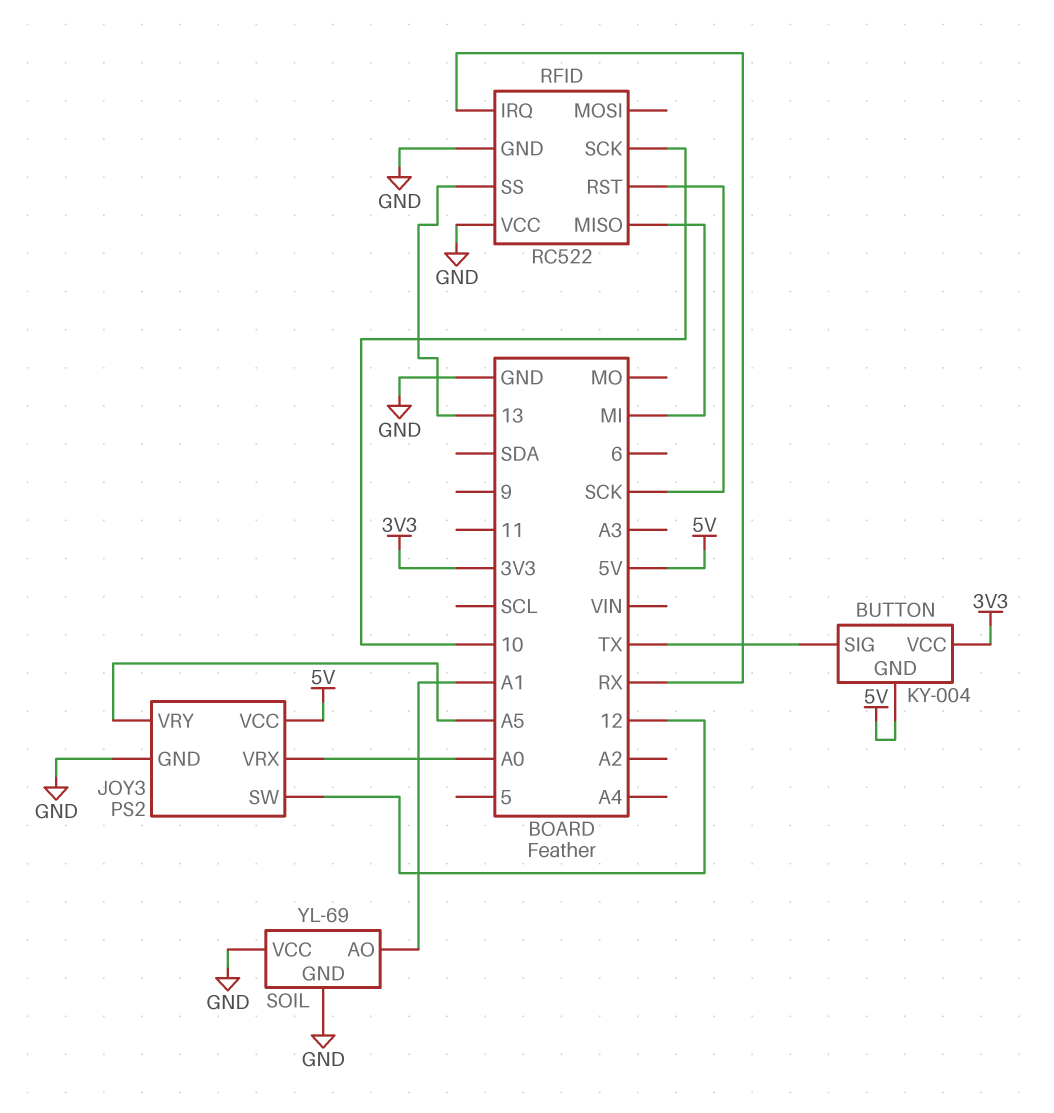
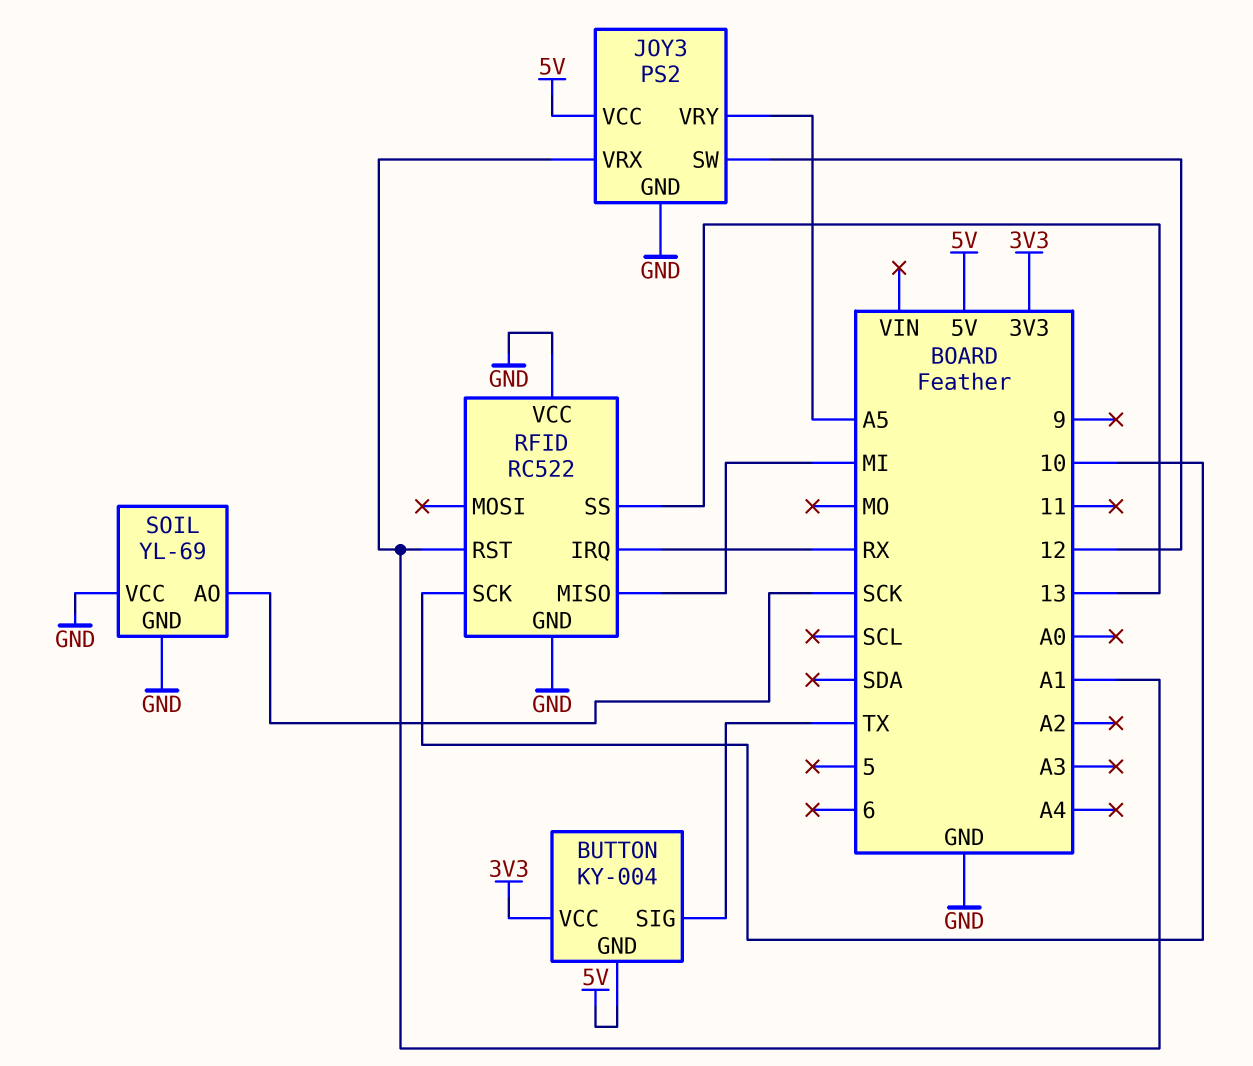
JOY3 pin VRX: A0 -> A1
RFID pin RST: SCK -> A1
SOIL pin AO: A1 -> SCK

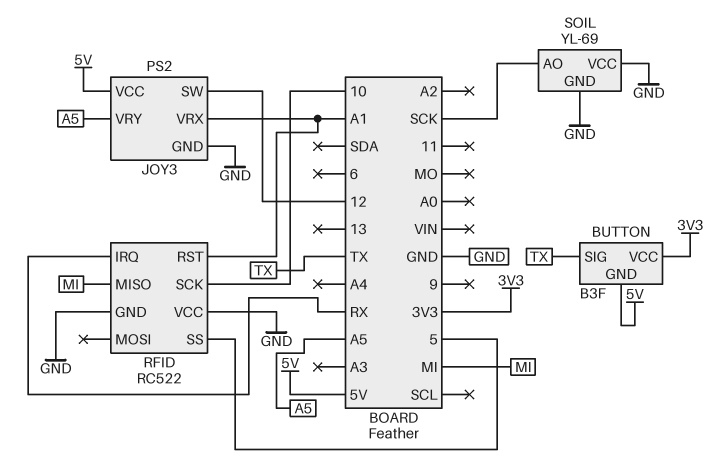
BUTTON: KY-004 -> B3F
RFID pin SS: 13 -> 5

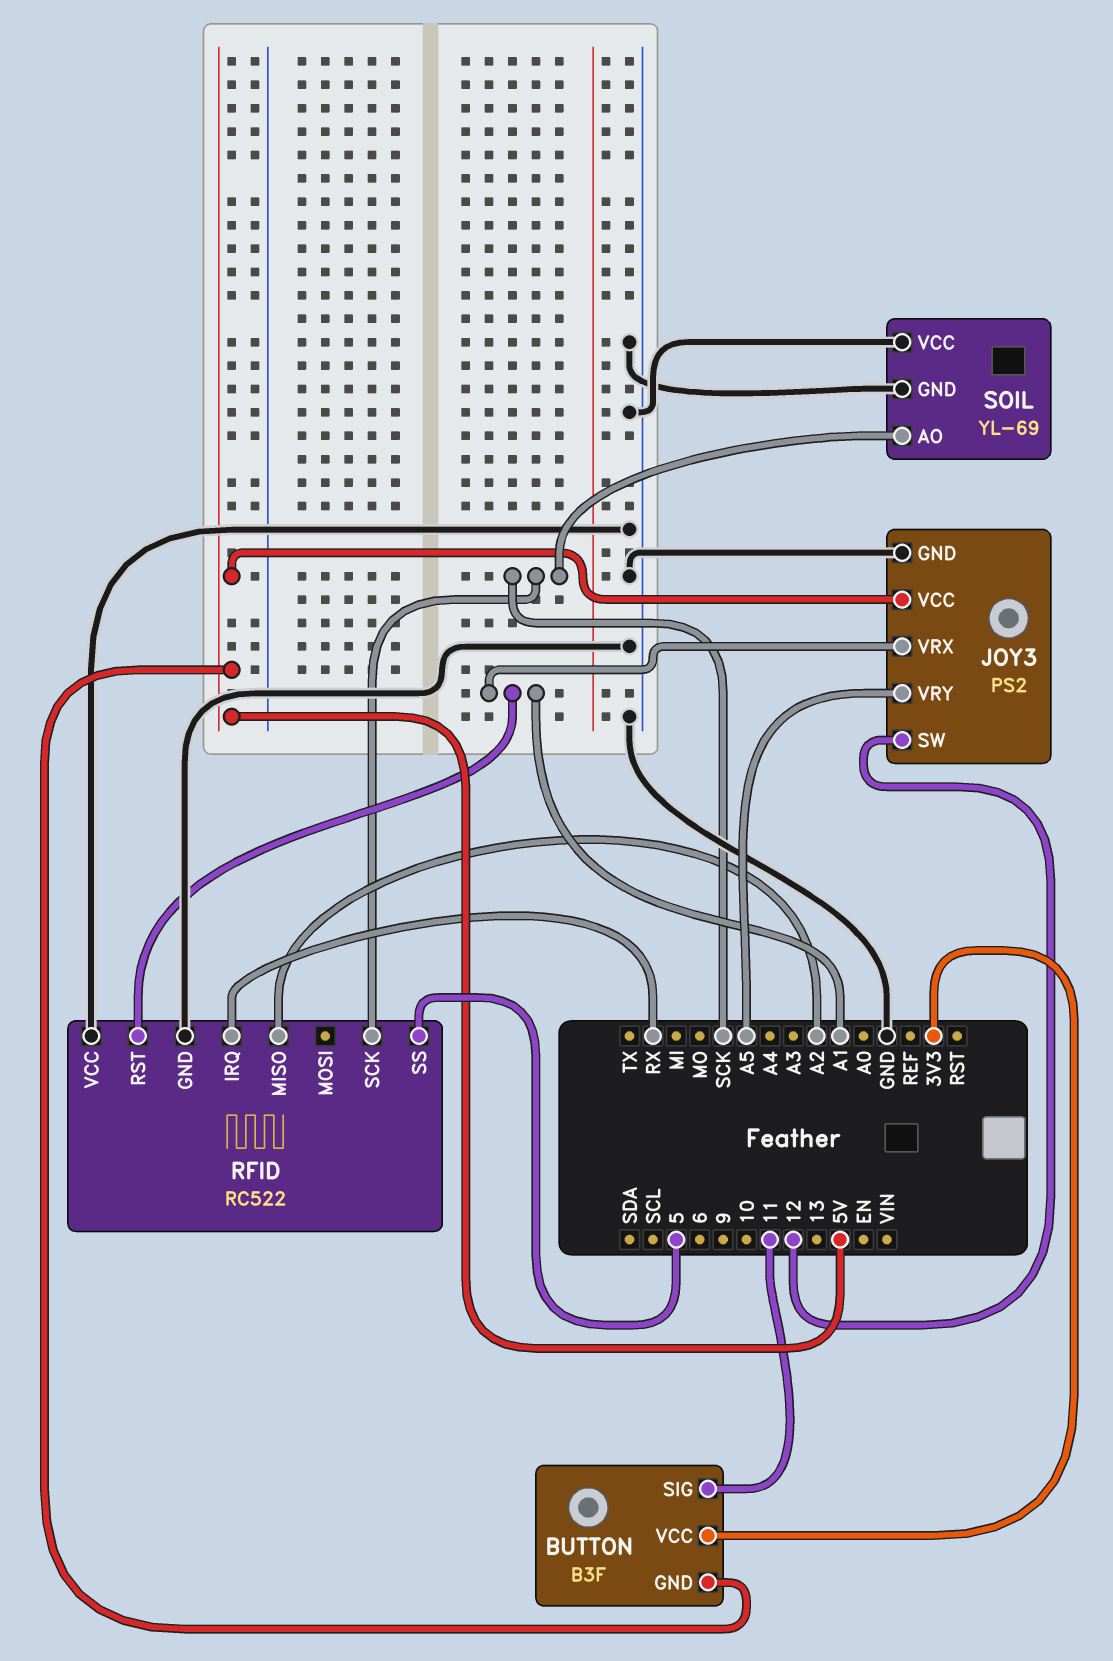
BUTTON pin SIG: TX -> 11
RFID pin MISO: MI -> A2
RFID pin SCK: 10 -> SCK

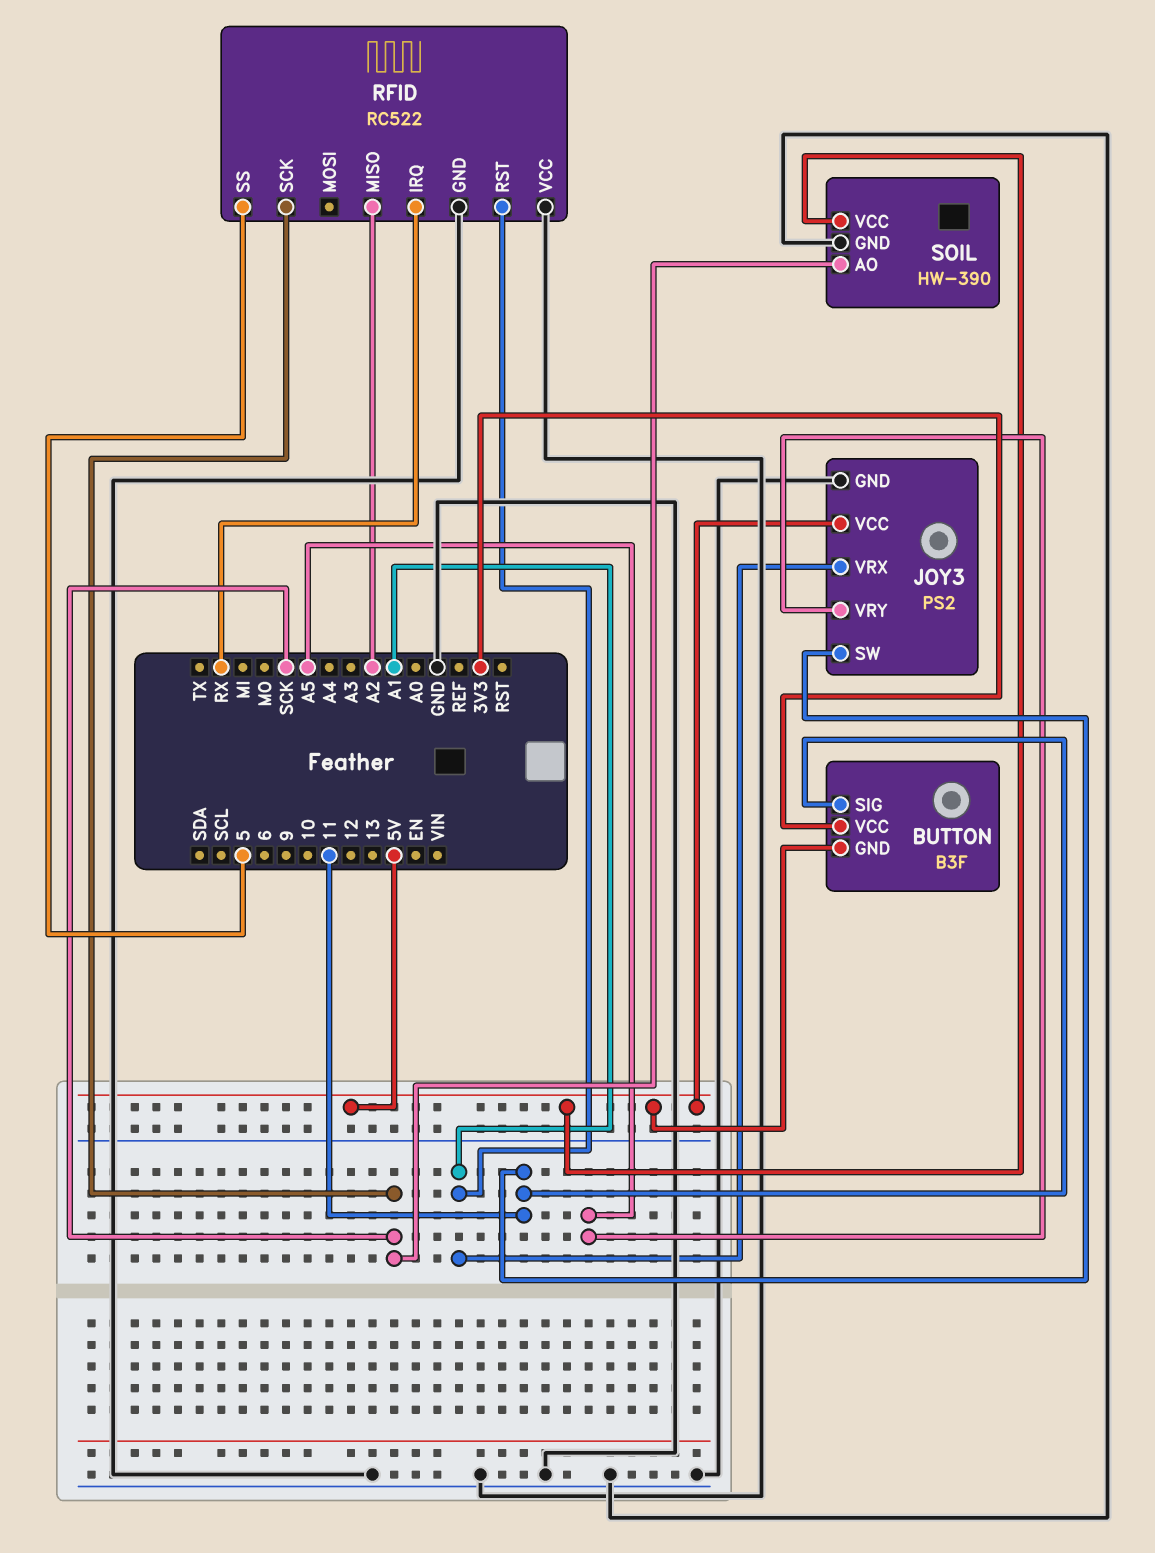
JOY3 pin SW: 12 -> 11
SOIL: YL-69 -> HW-390
SOIL pin VCC: GND -> 5V

